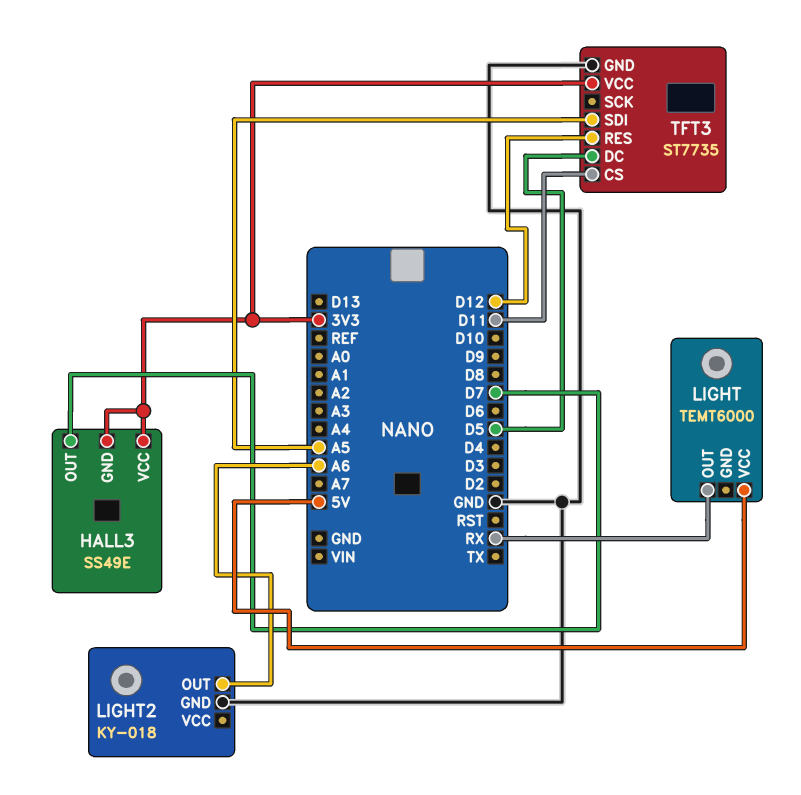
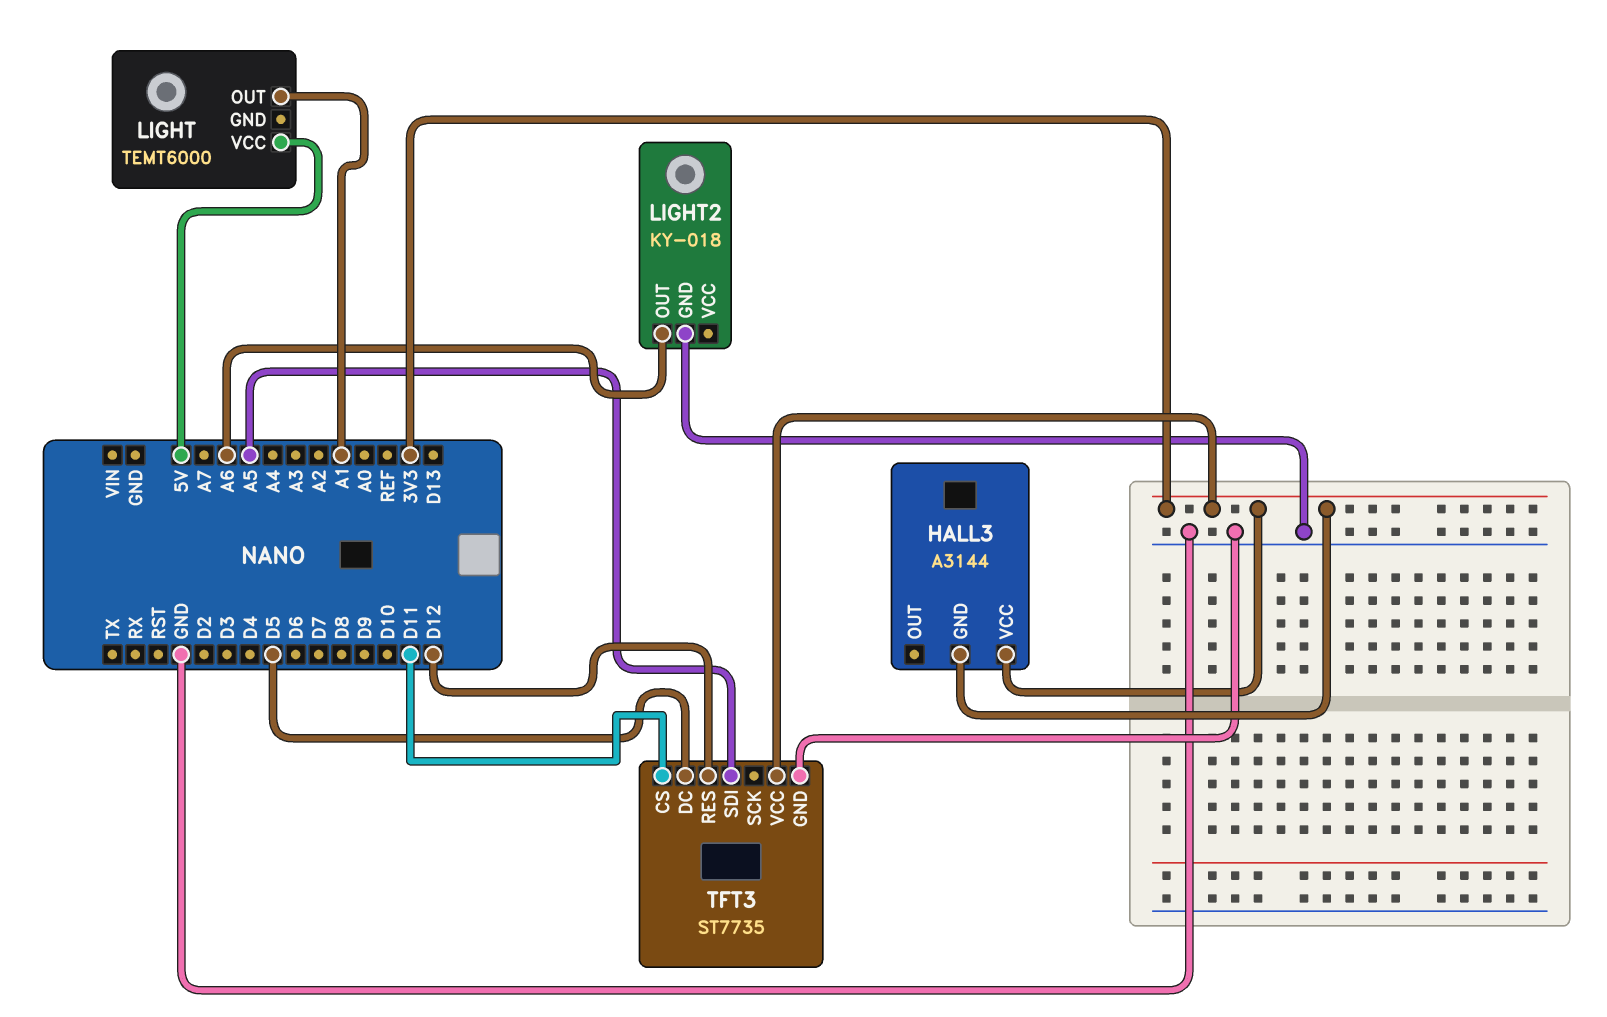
HALL3: SS49E -> A3144
HALL3 pin OUT: D7 -> none
LIGHT pin OUT: RX -> A1

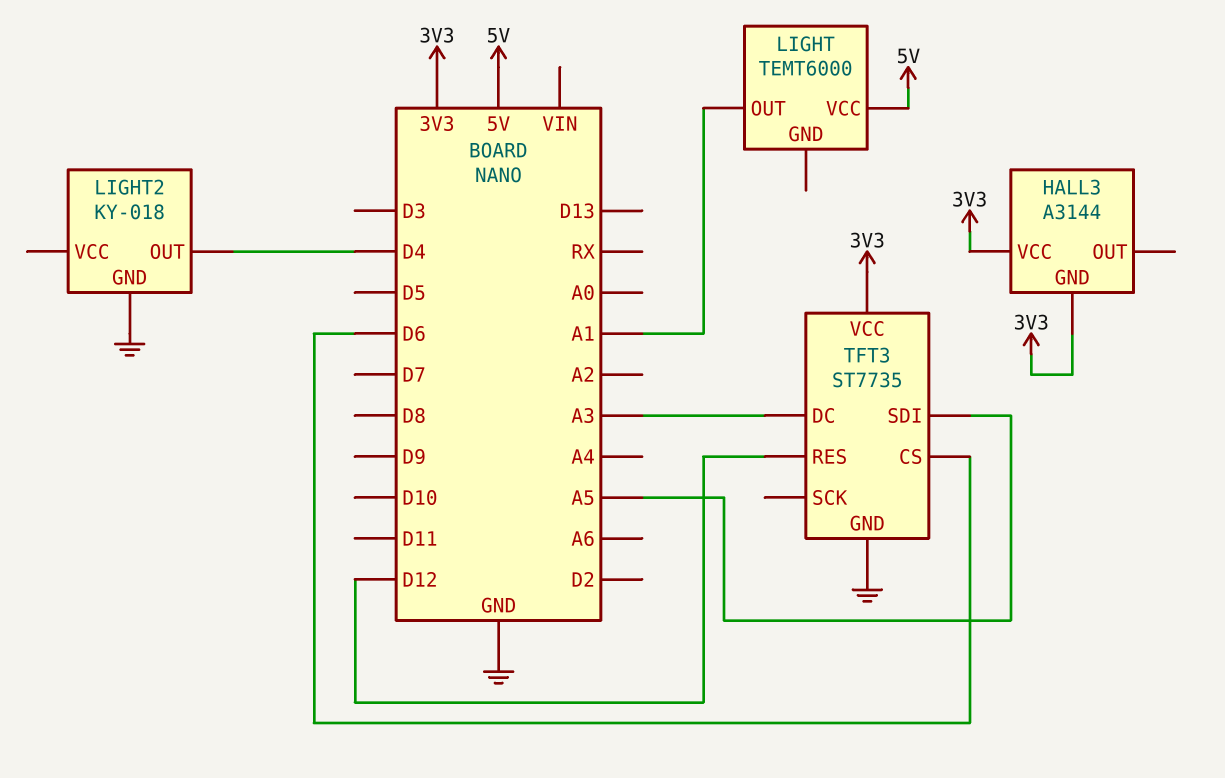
LIGHT2 pin OUT: A6 -> D4
TFT3 pin CS: D11 -> D6
TFT3 pin DC: D5 -> A3

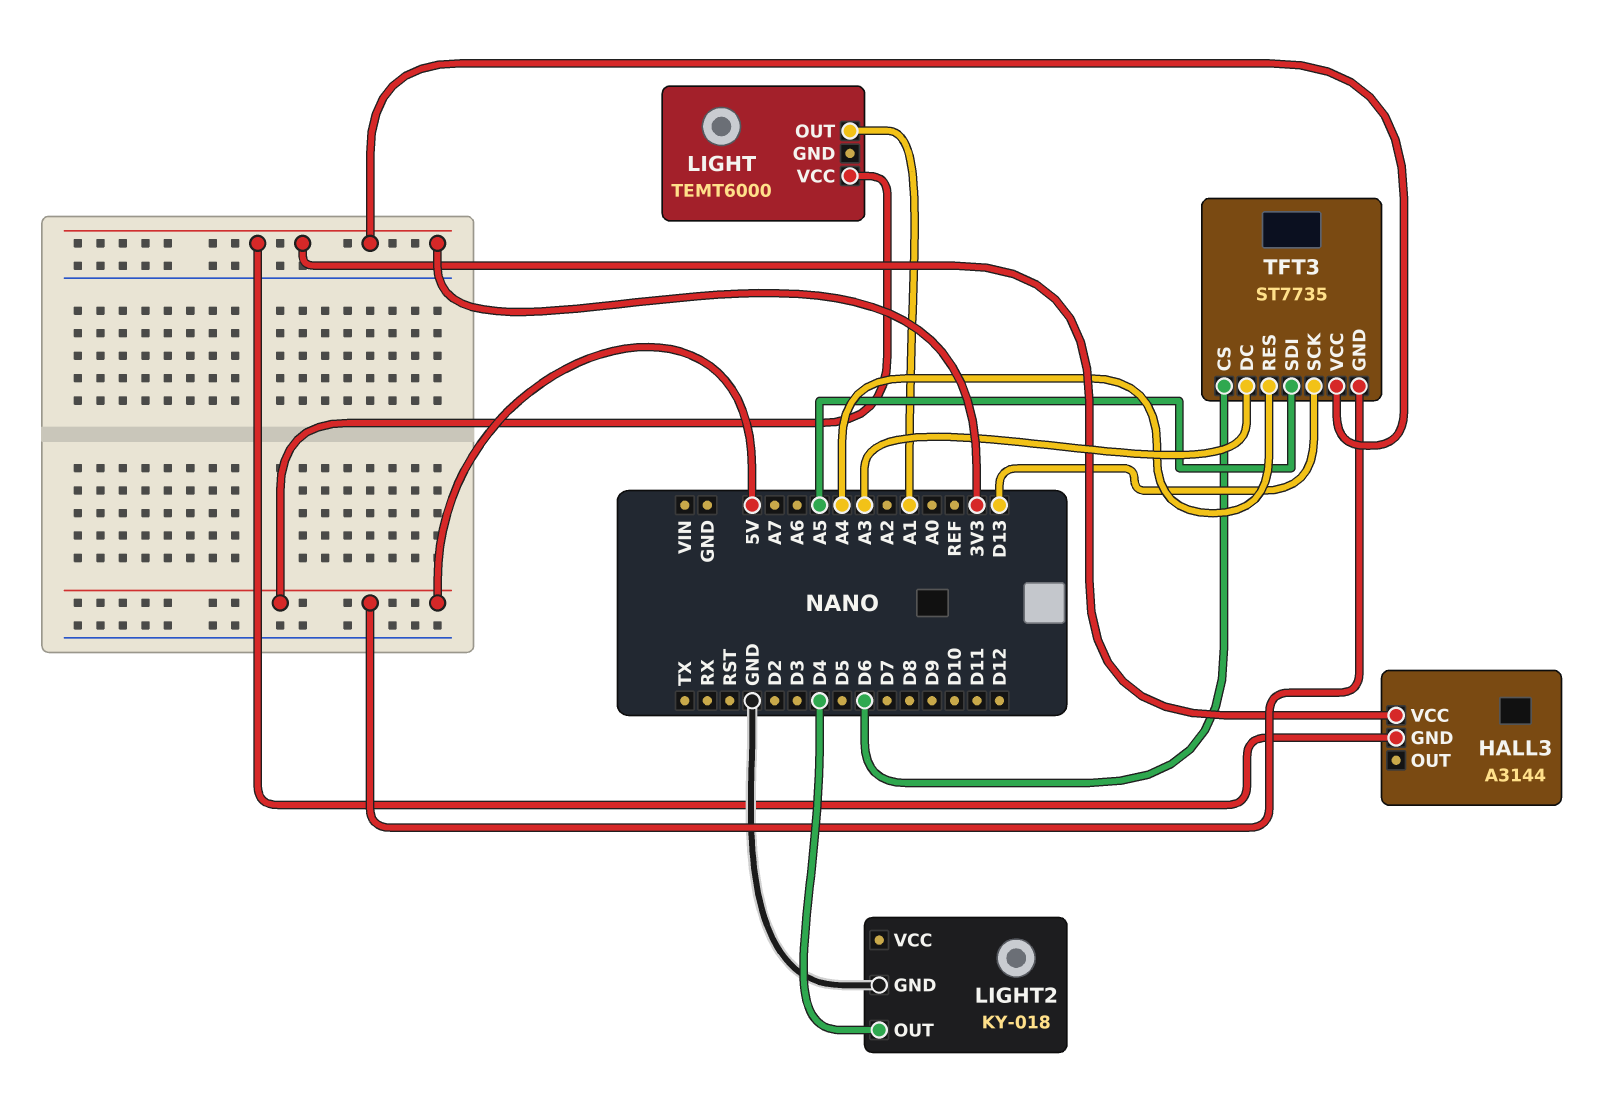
TFT3 pin GND: GND -> 5V
TFT3 pin RES: D12 -> A4
TFT3 pin SCK: none -> D13

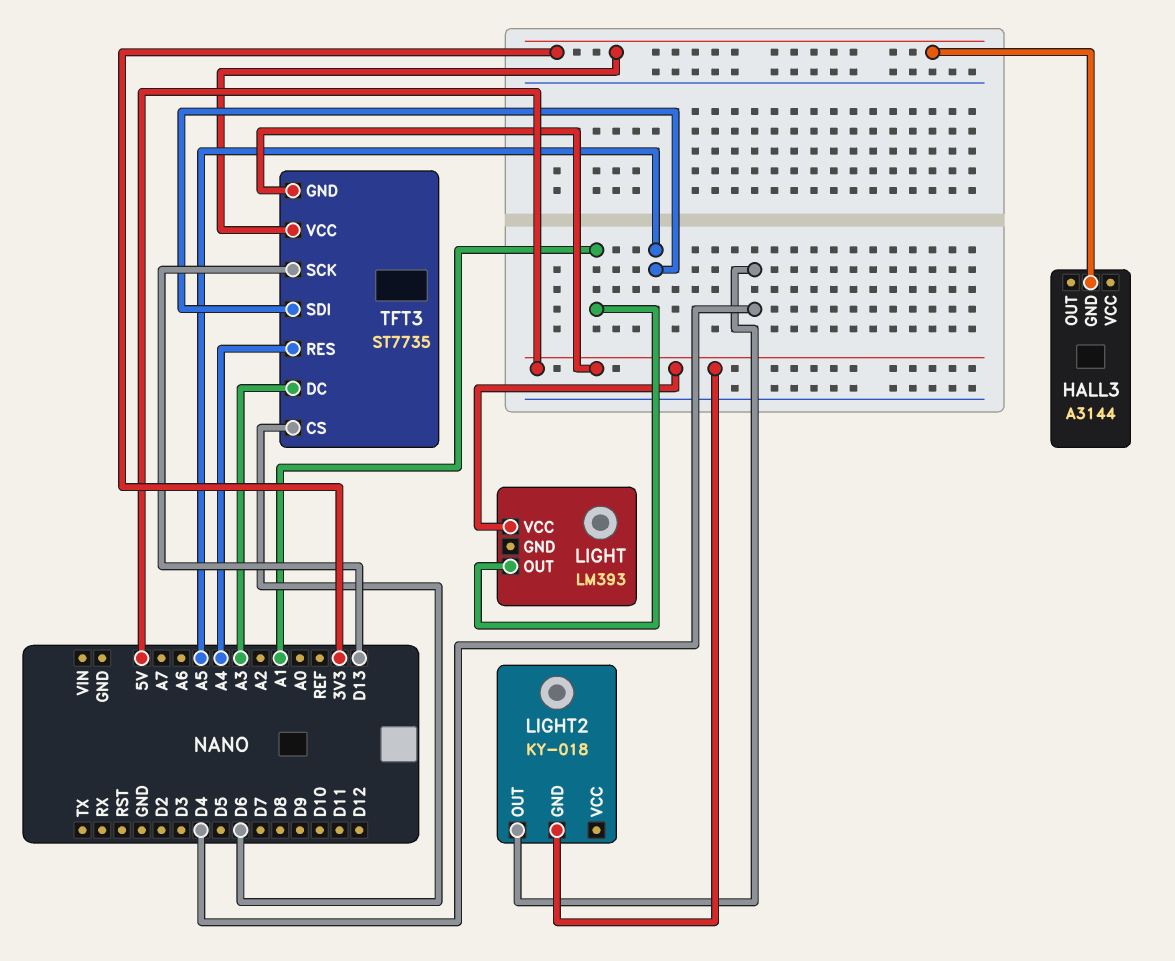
HALL3 pin VCC: 3V3 -> none
LIGHT: TEMT6000 -> LM393
LIGHT2 pin GND: GND -> 5V

